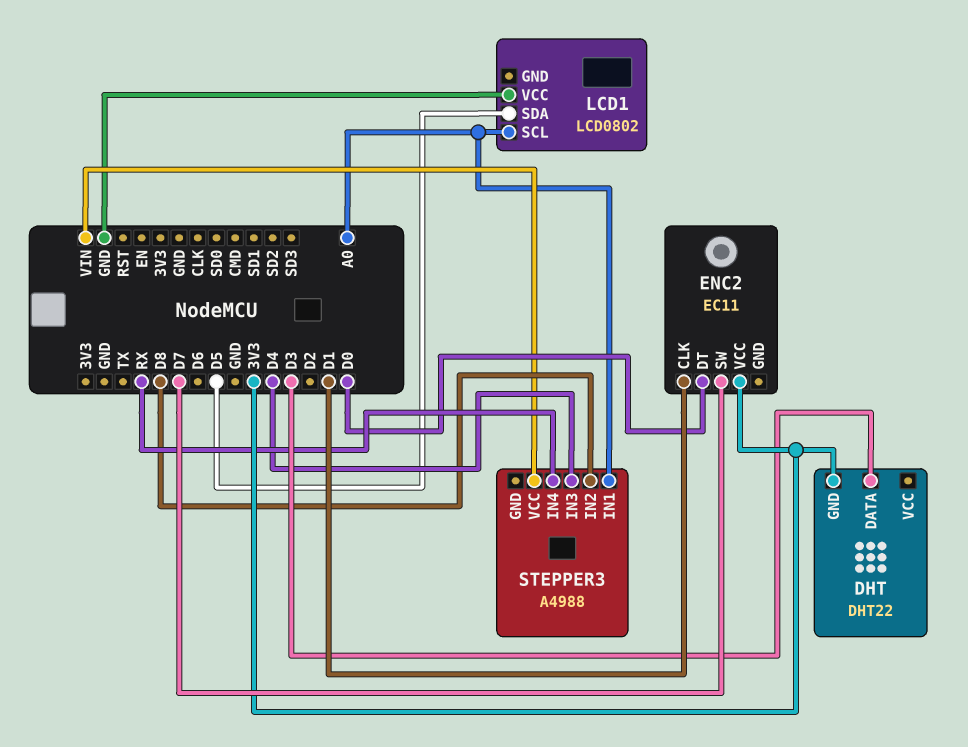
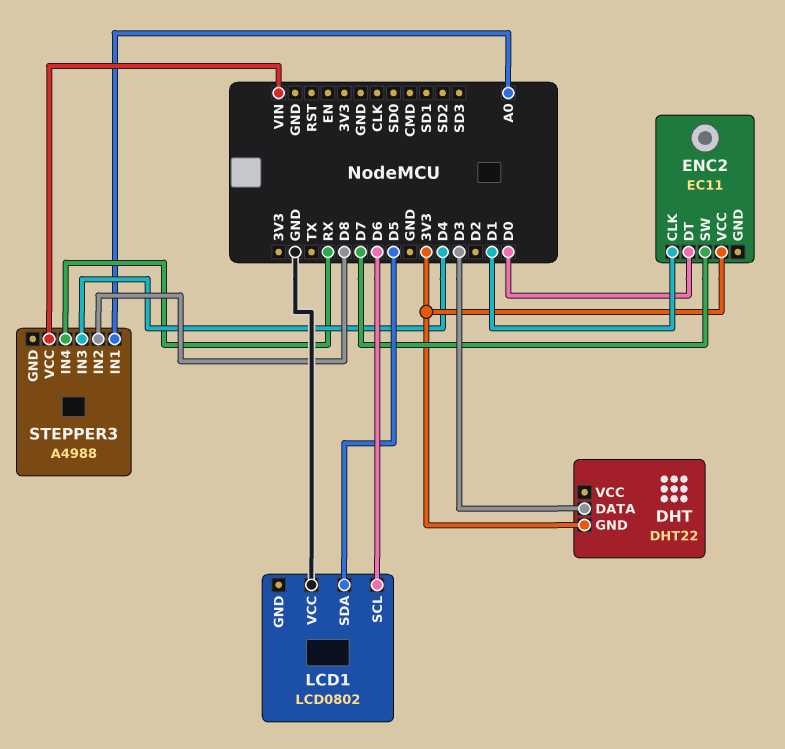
LCD1 pin SCL: A0 -> D6

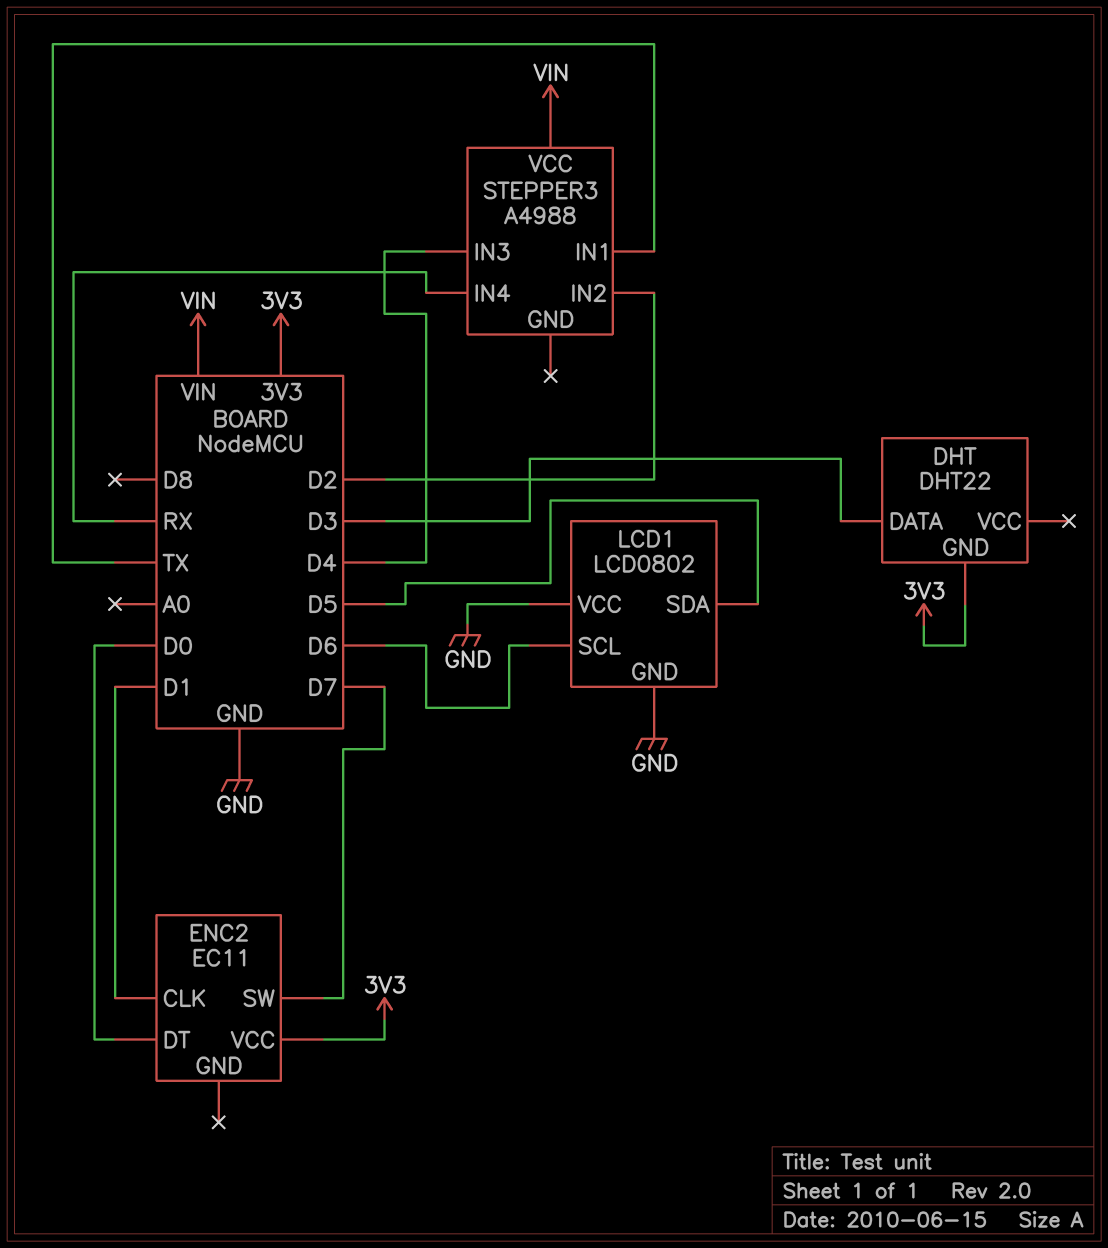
LCD1 pin GND: none -> GND
STEPPER3 pin IN1: A0 -> TX
STEPPER3 pin IN2: D8 -> D2

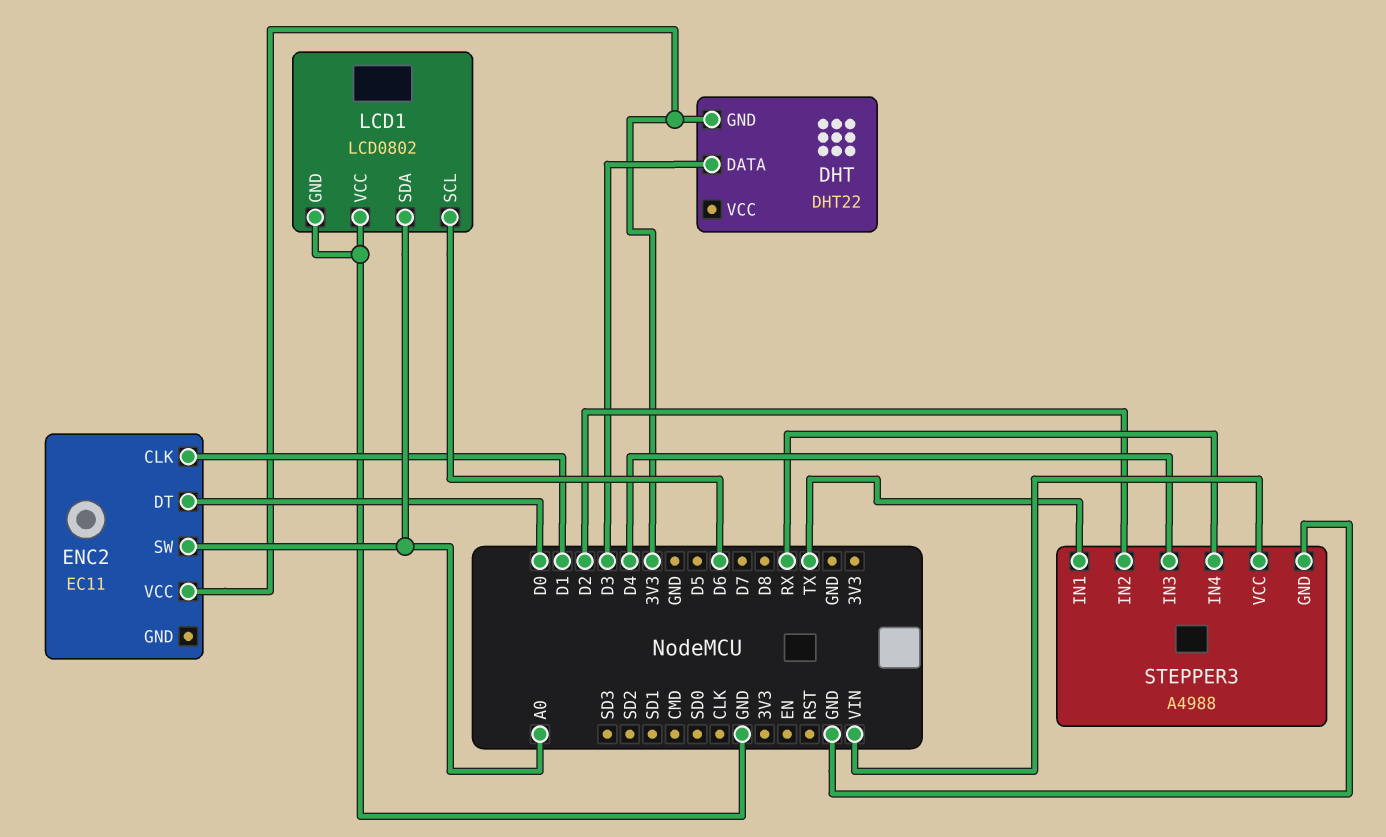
ENC2 pin SW: D7 -> A0
LCD1 pin SDA: D5 -> A0
STEPPER3 pin GND: none -> GND

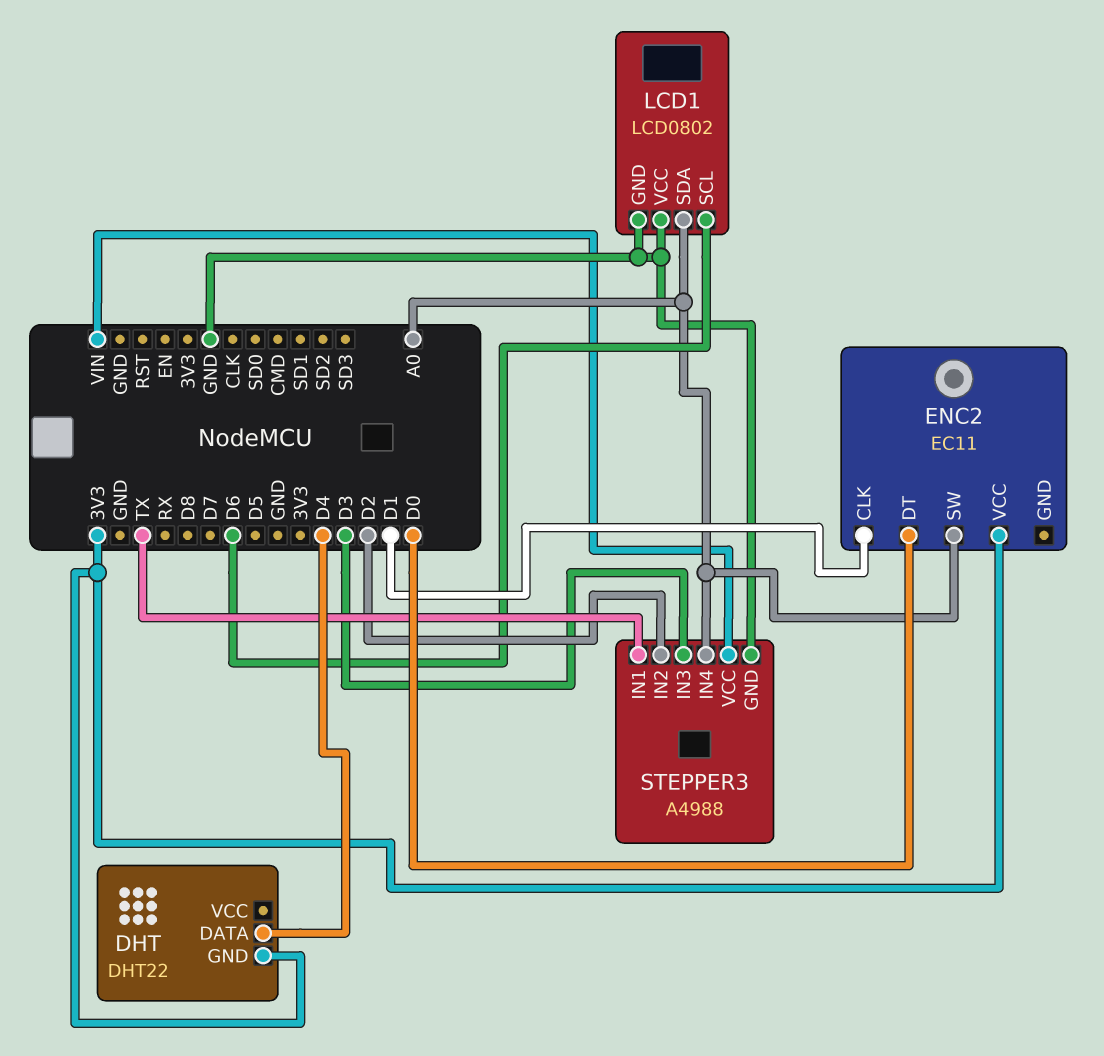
DHT pin DATA: D3 -> D4
STEPPER3 pin IN3: D4 -> D3
STEPPER3 pin IN4: RX -> A0

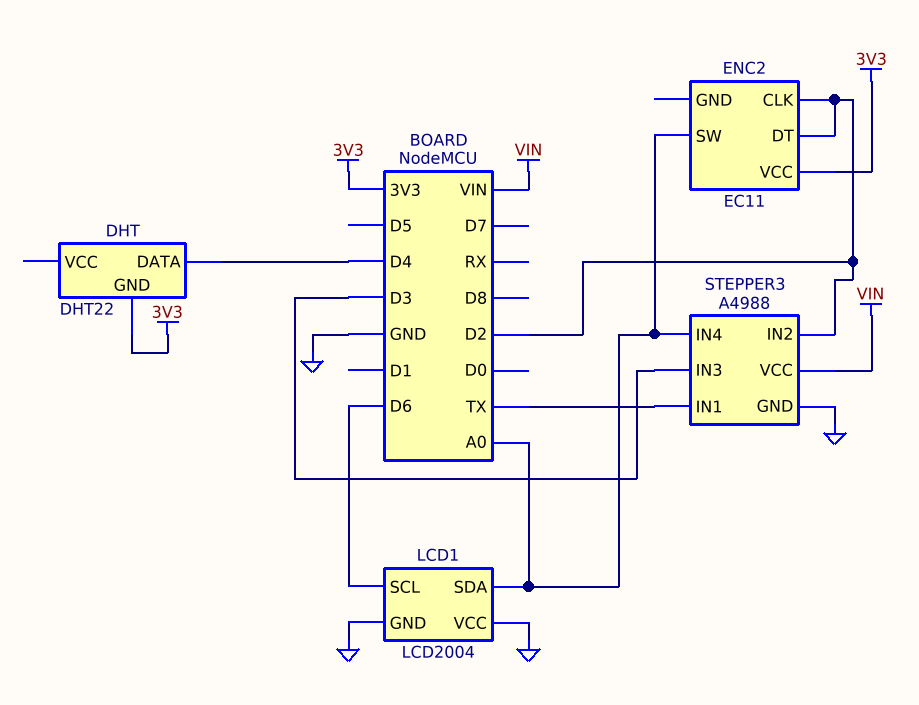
ENC2 pin CLK: D1 -> D2
ENC2 pin DT: D0 -> D2
LCD1: LCD0802 -> LCD2004

